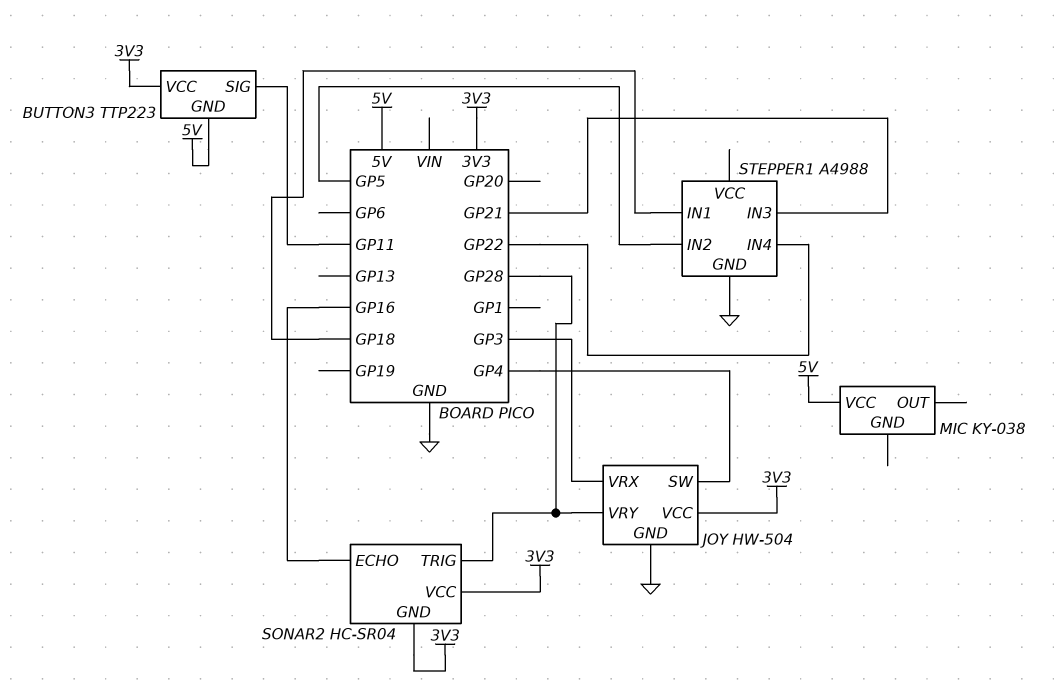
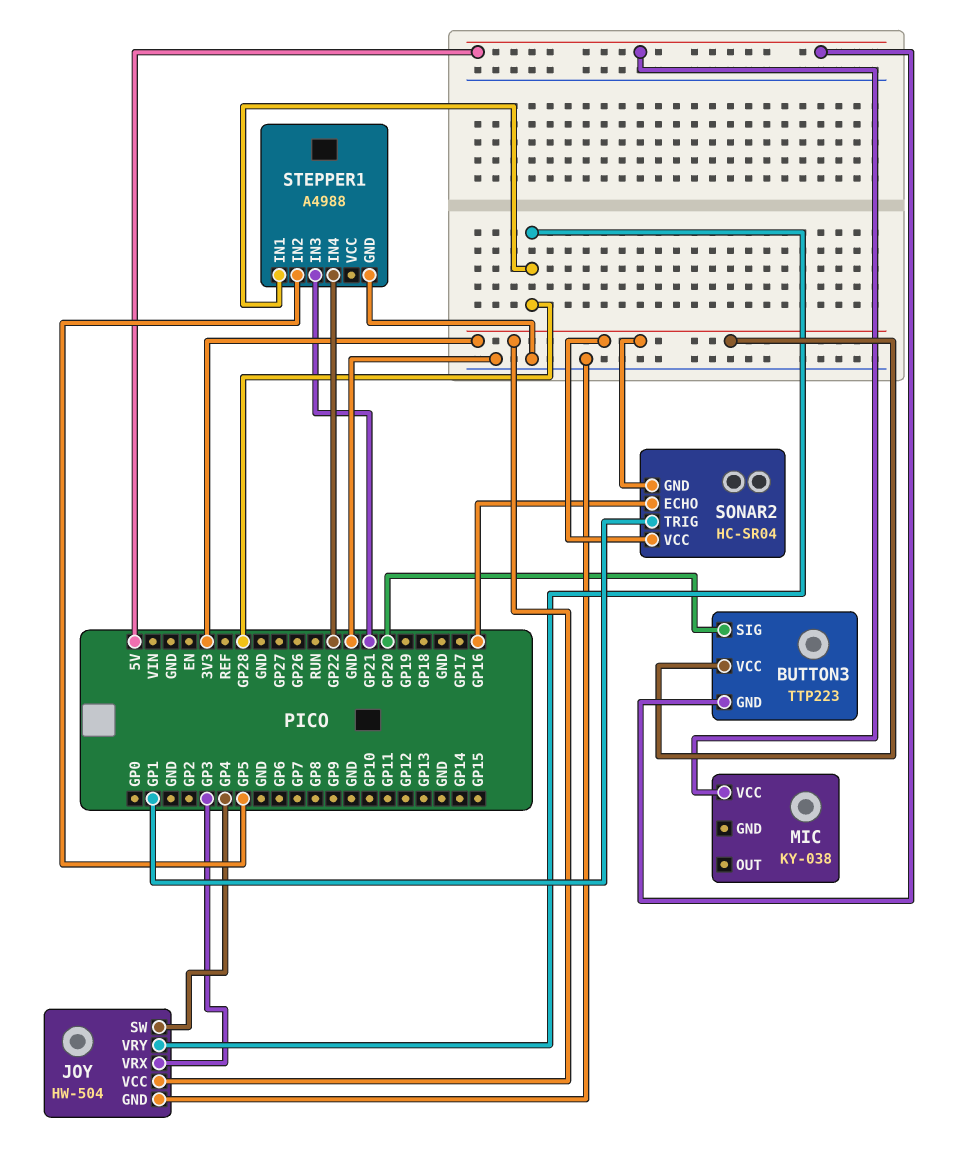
BUTTON3 pin SIG: GP11 -> GP20
SONAR2 pin TRIG: GP28 -> GP1
STEPPER1 pin IN1: GP18 -> GP28

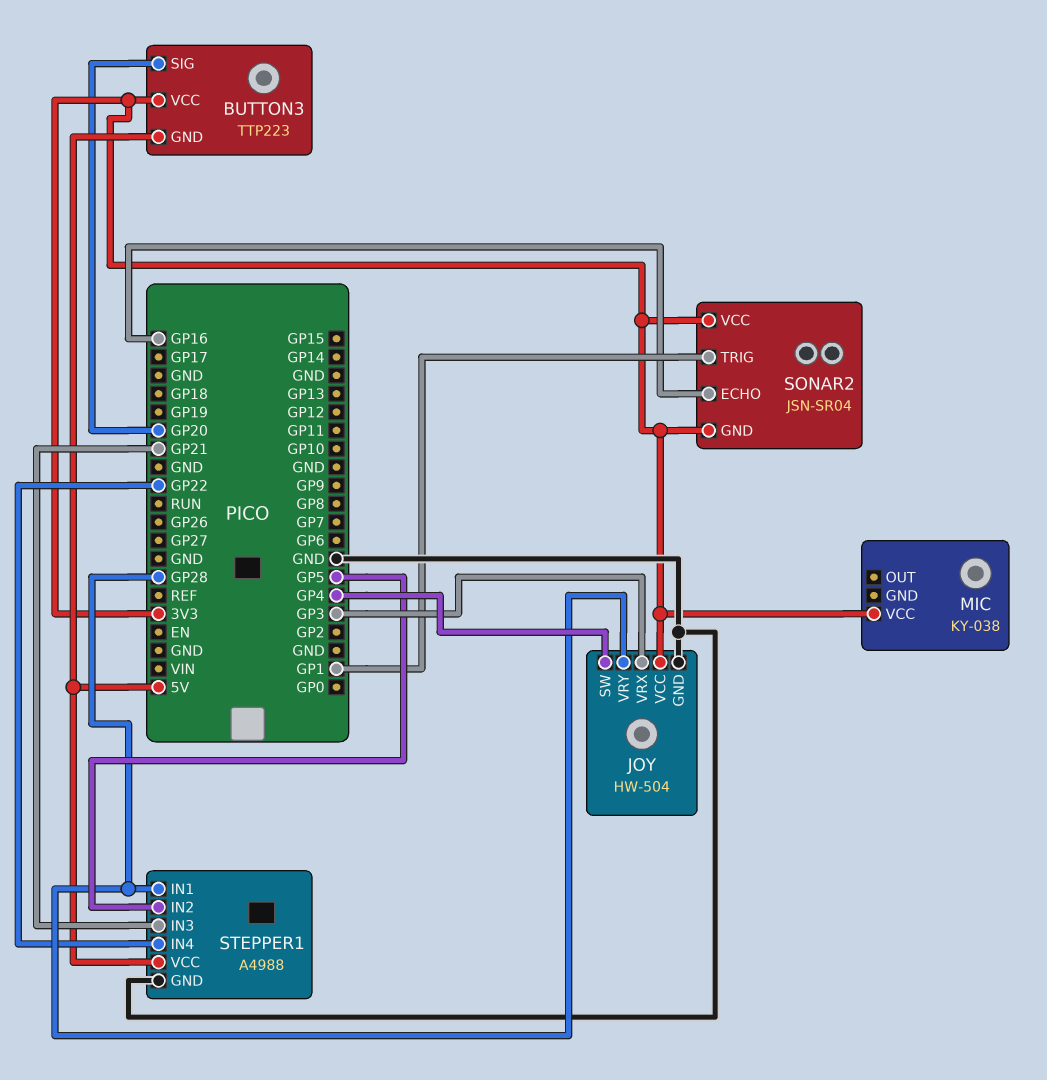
MIC pin VCC: 5V -> 3V3
SONAR2: HC-SR04 -> JSN-SR04
STEPPER1 pin VCC: none -> 5V

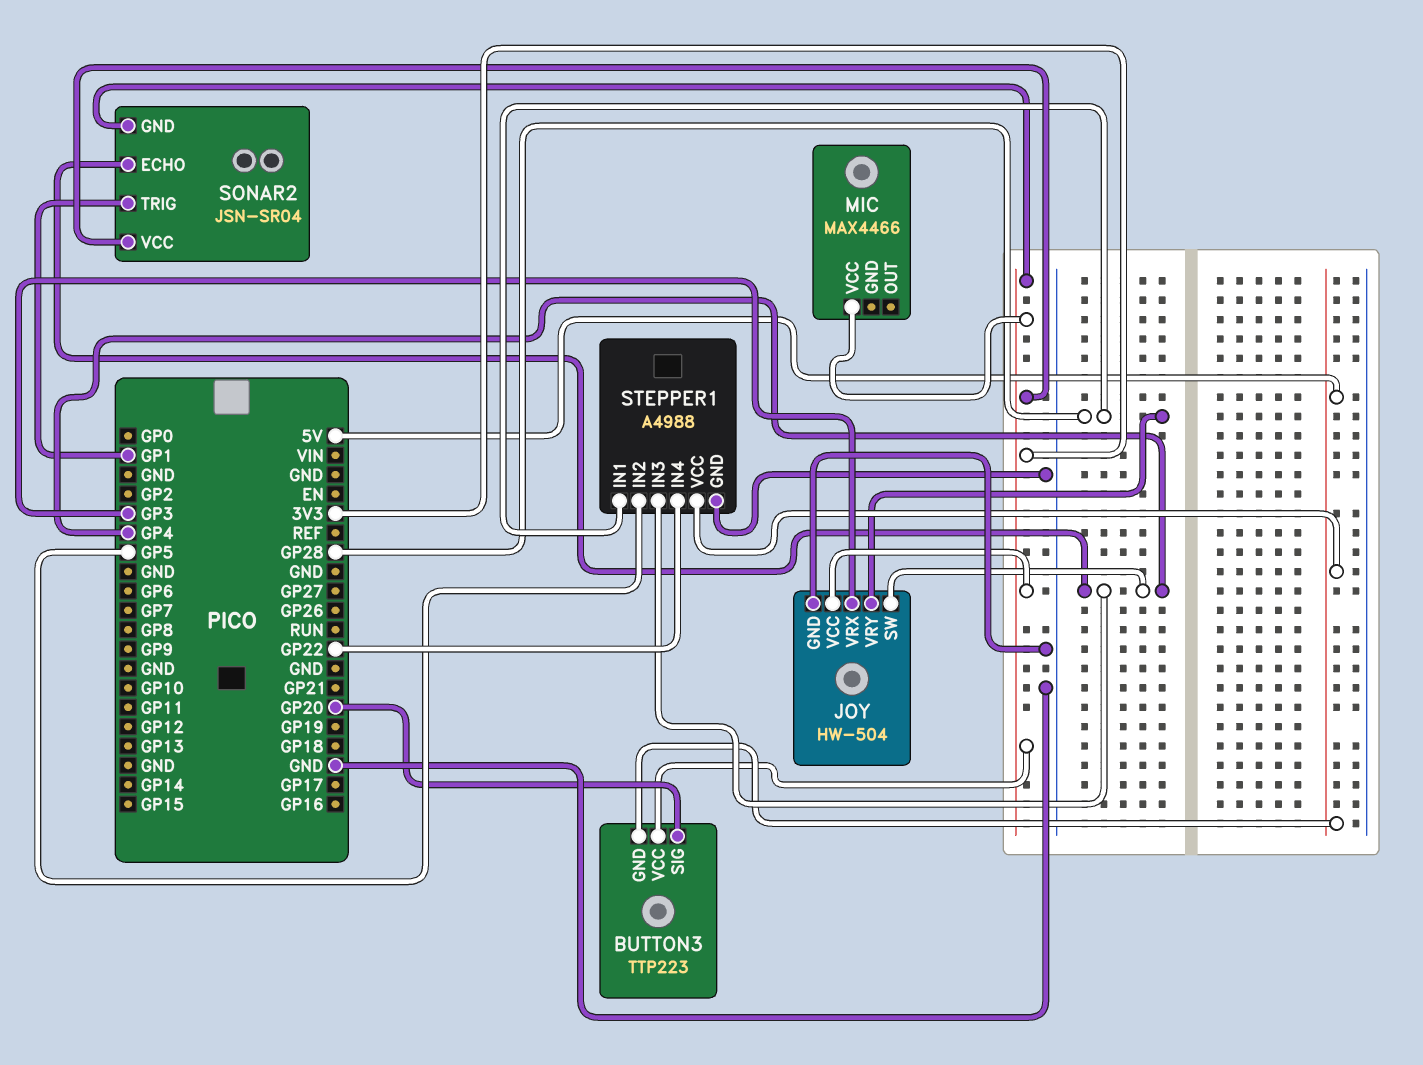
MIC: KY-038 -> MAX4466
SONAR2 pin ECHO: GP16 -> GP4
STEPPER1 pin IN3: GP21 -> GP4

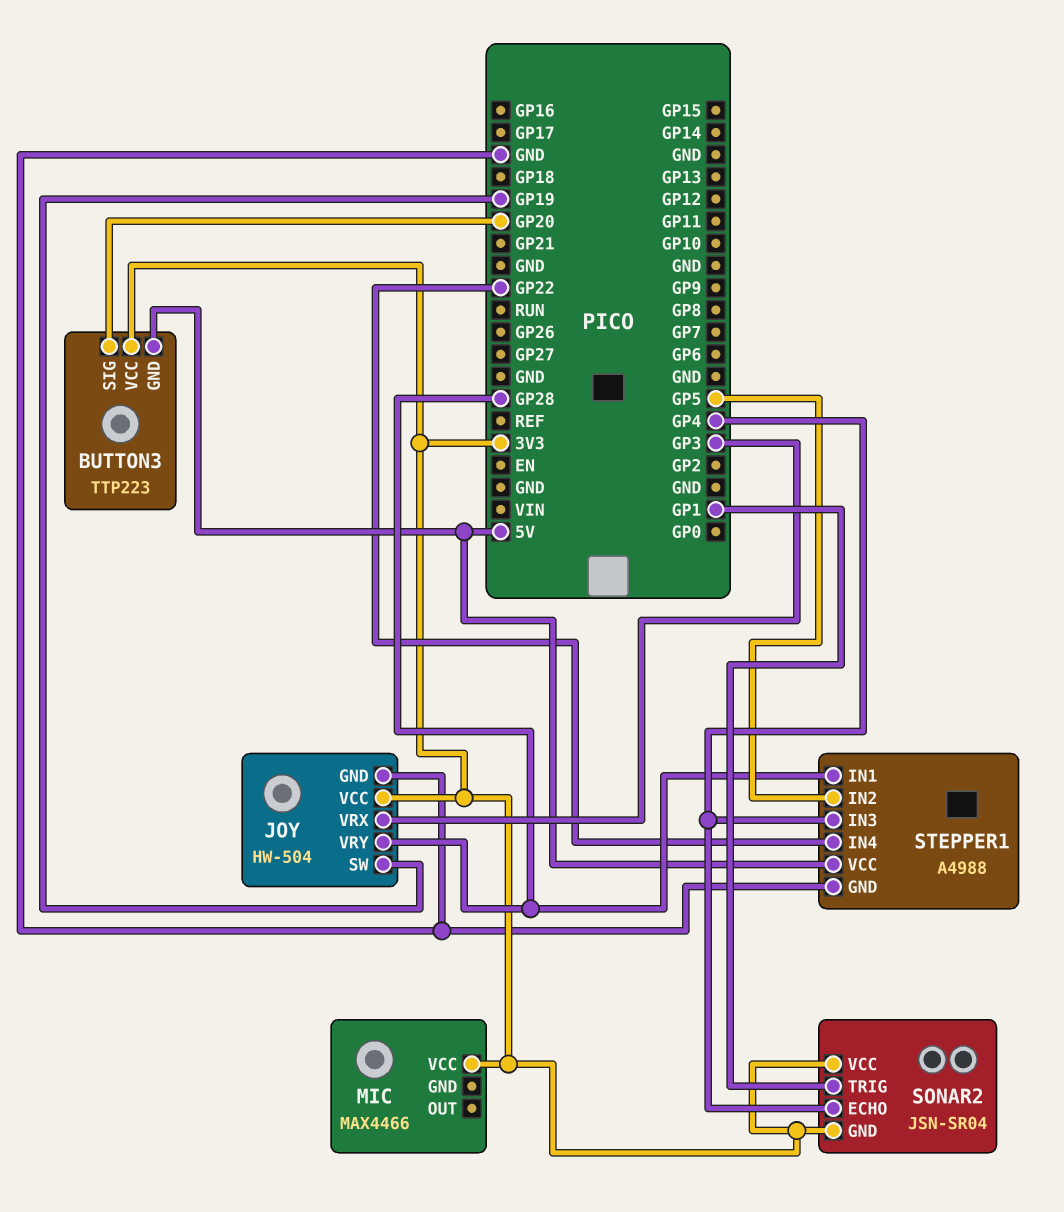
JOY pin SW: GP4 -> GP19

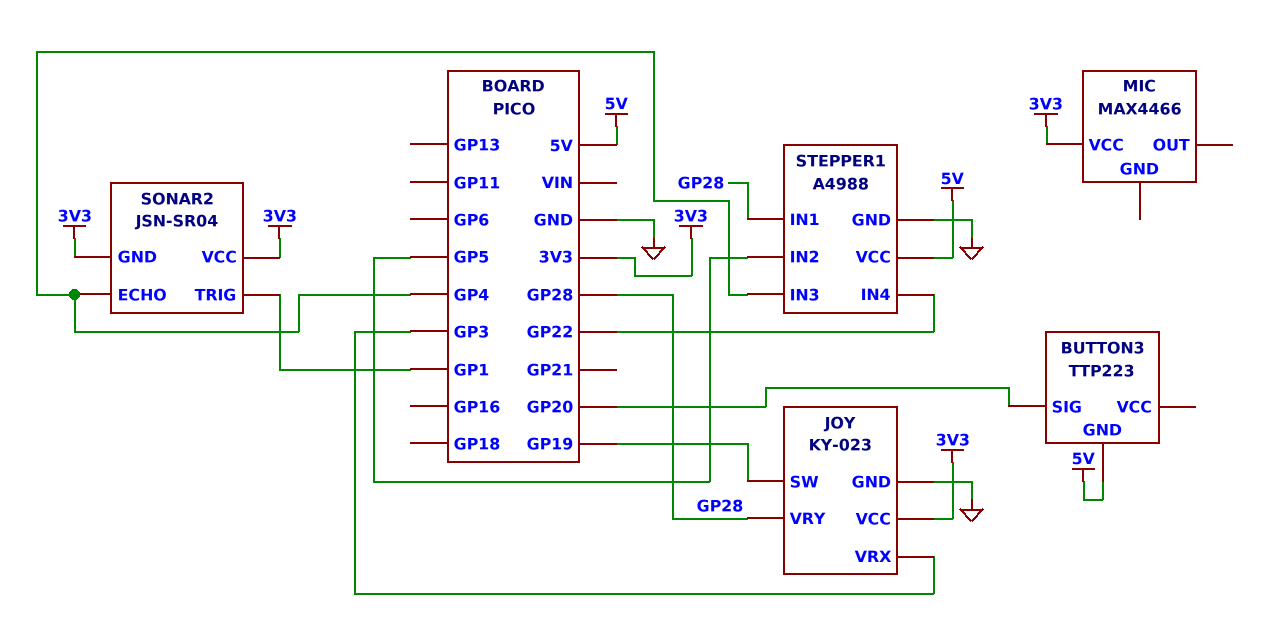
BUTTON3 pin VCC: 3V3 -> none
JOY: HW-504 -> KY-023

